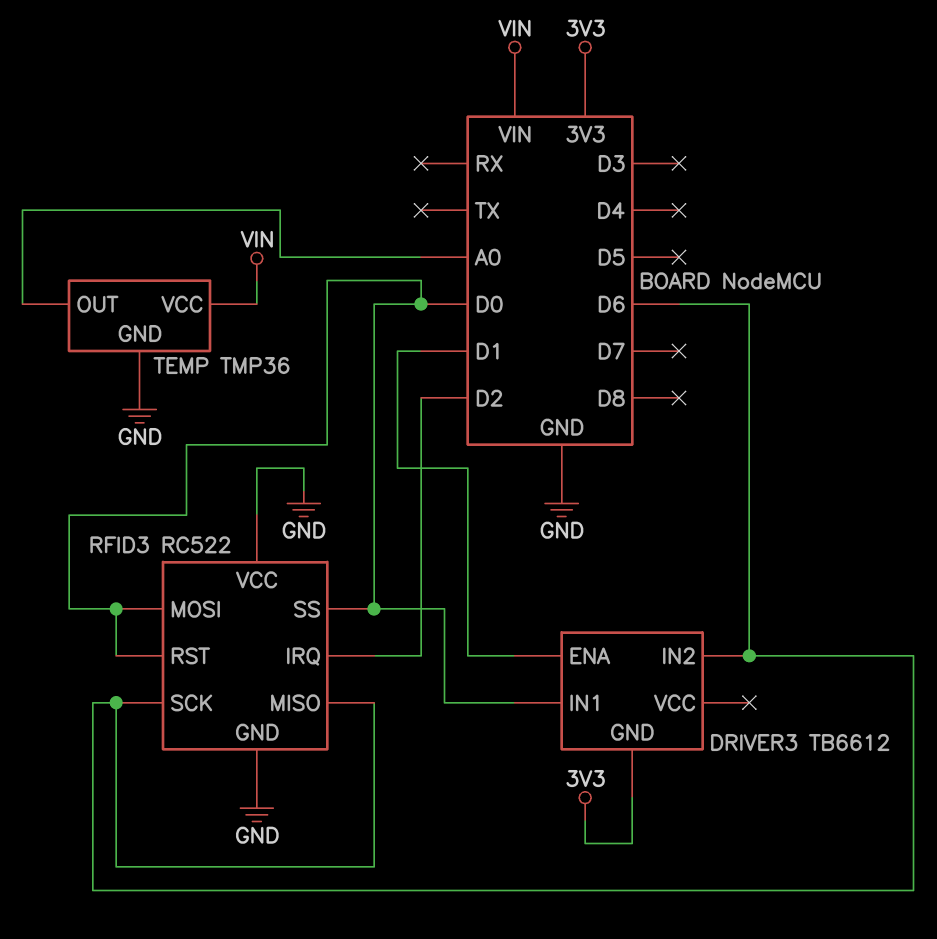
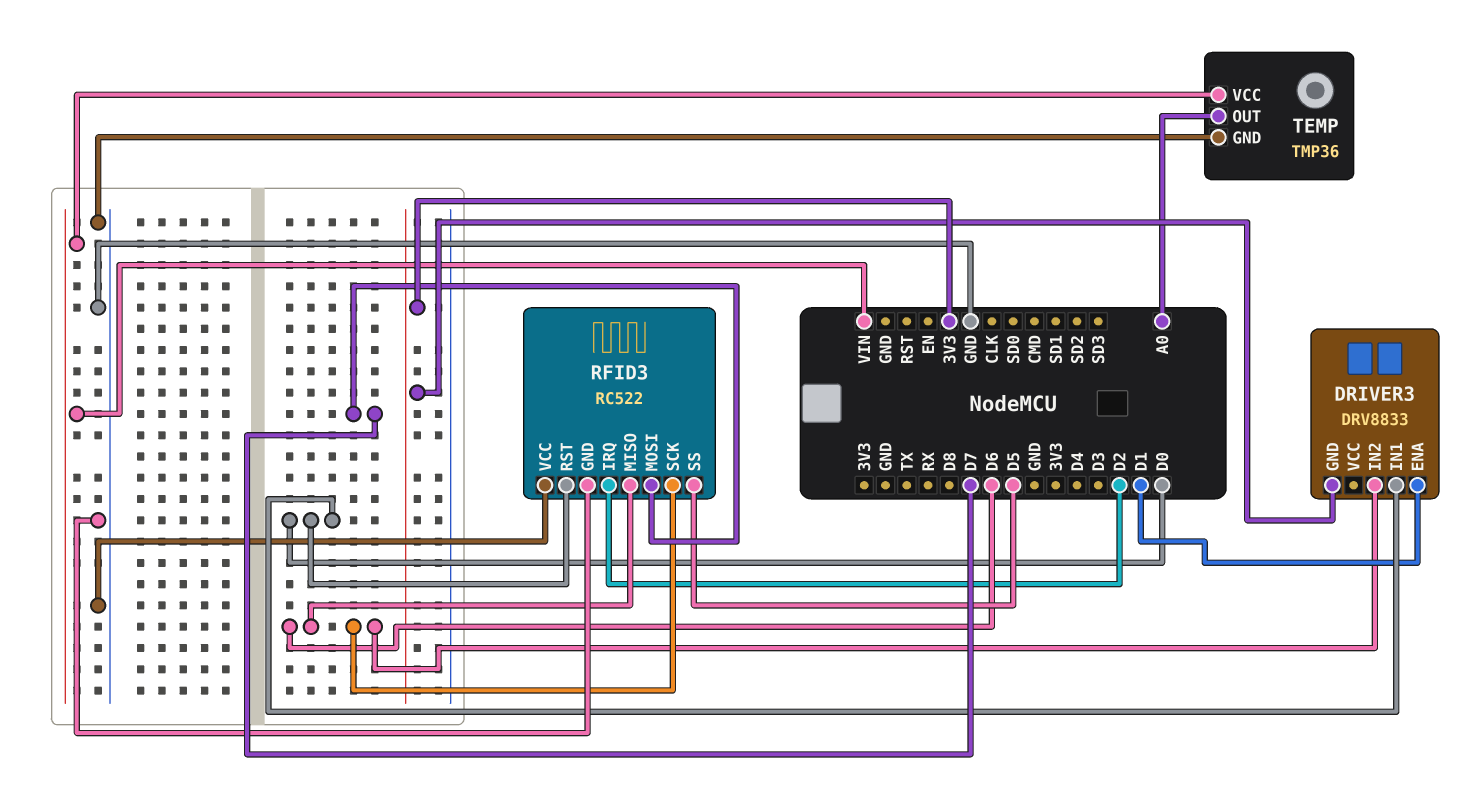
DRIVER3: TB6612 -> DRV8833
RFID3 pin MOSI: D0 -> D7
RFID3 pin SS: D0 -> D5

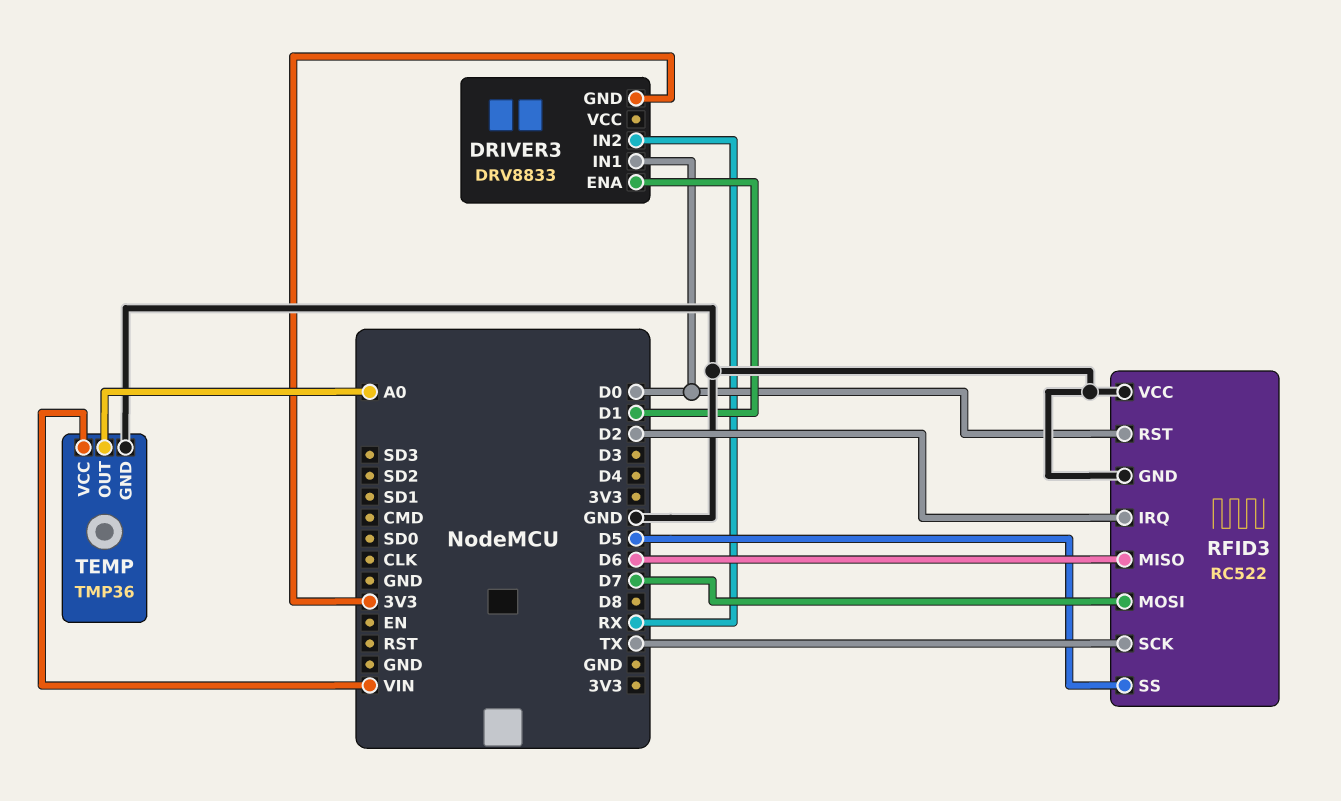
DRIVER3 pin IN2: D6 -> RX
RFID3 pin SCK: D6 -> TX

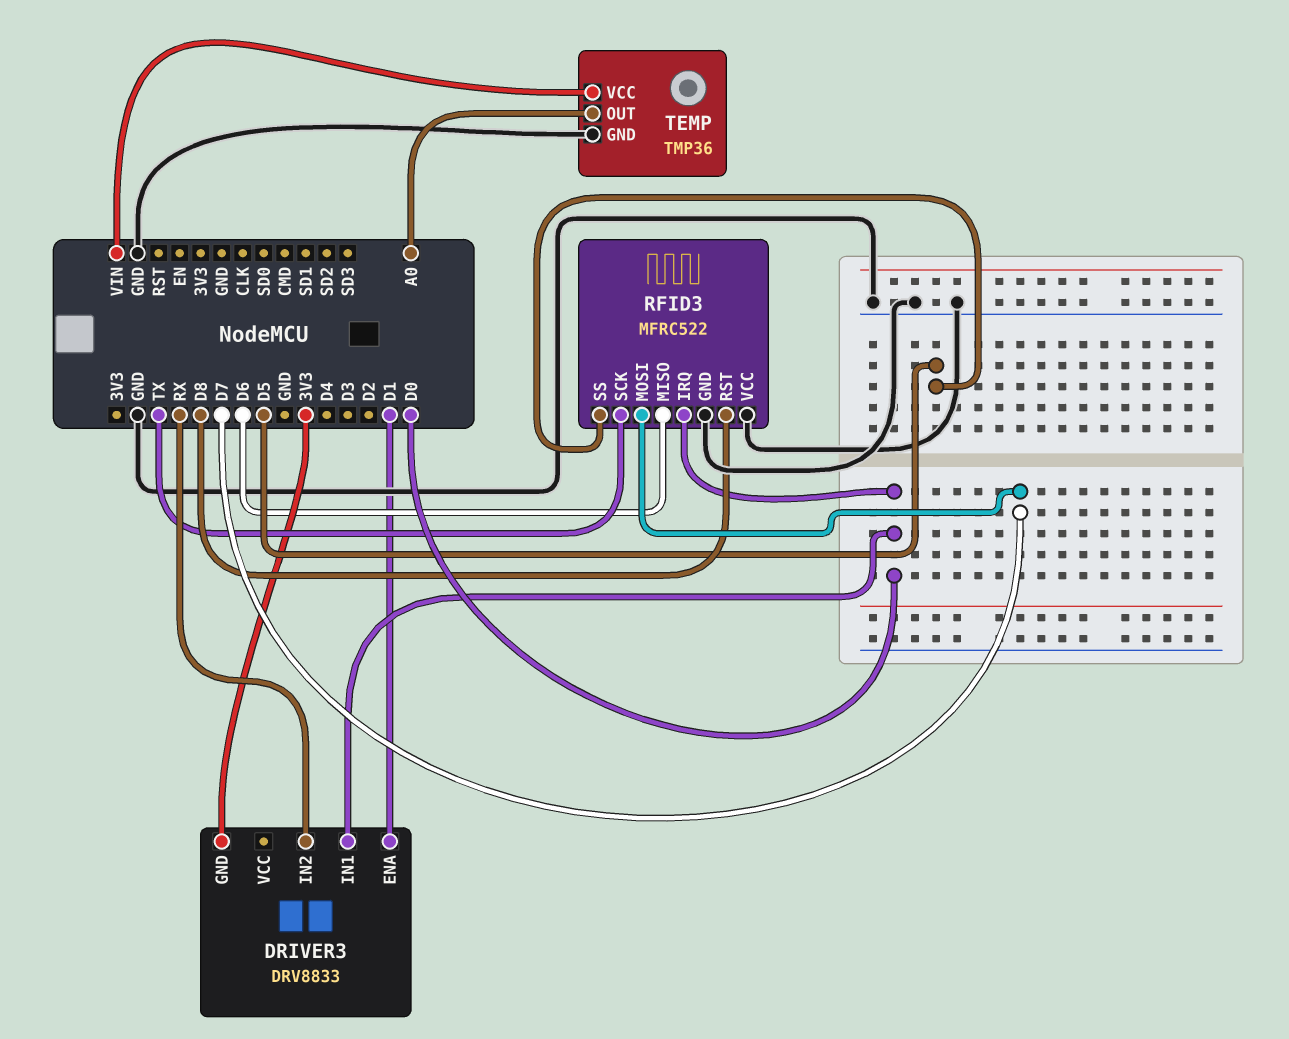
RFID3: RC522 -> MFRC522
RFID3 pin IRQ: D2 -> D0
RFID3 pin RST: D0 -> D8

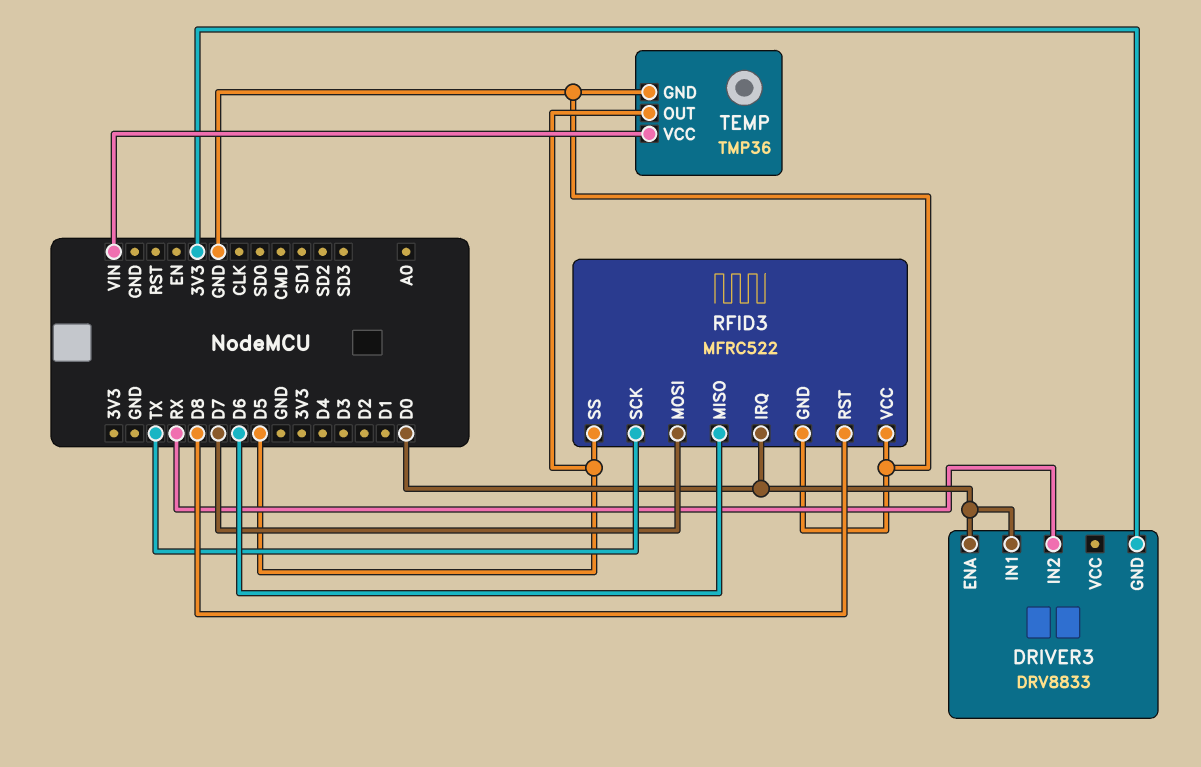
DRIVER3 pin ENA: D1 -> D0
TEMP pin OUT: A0 -> D5

